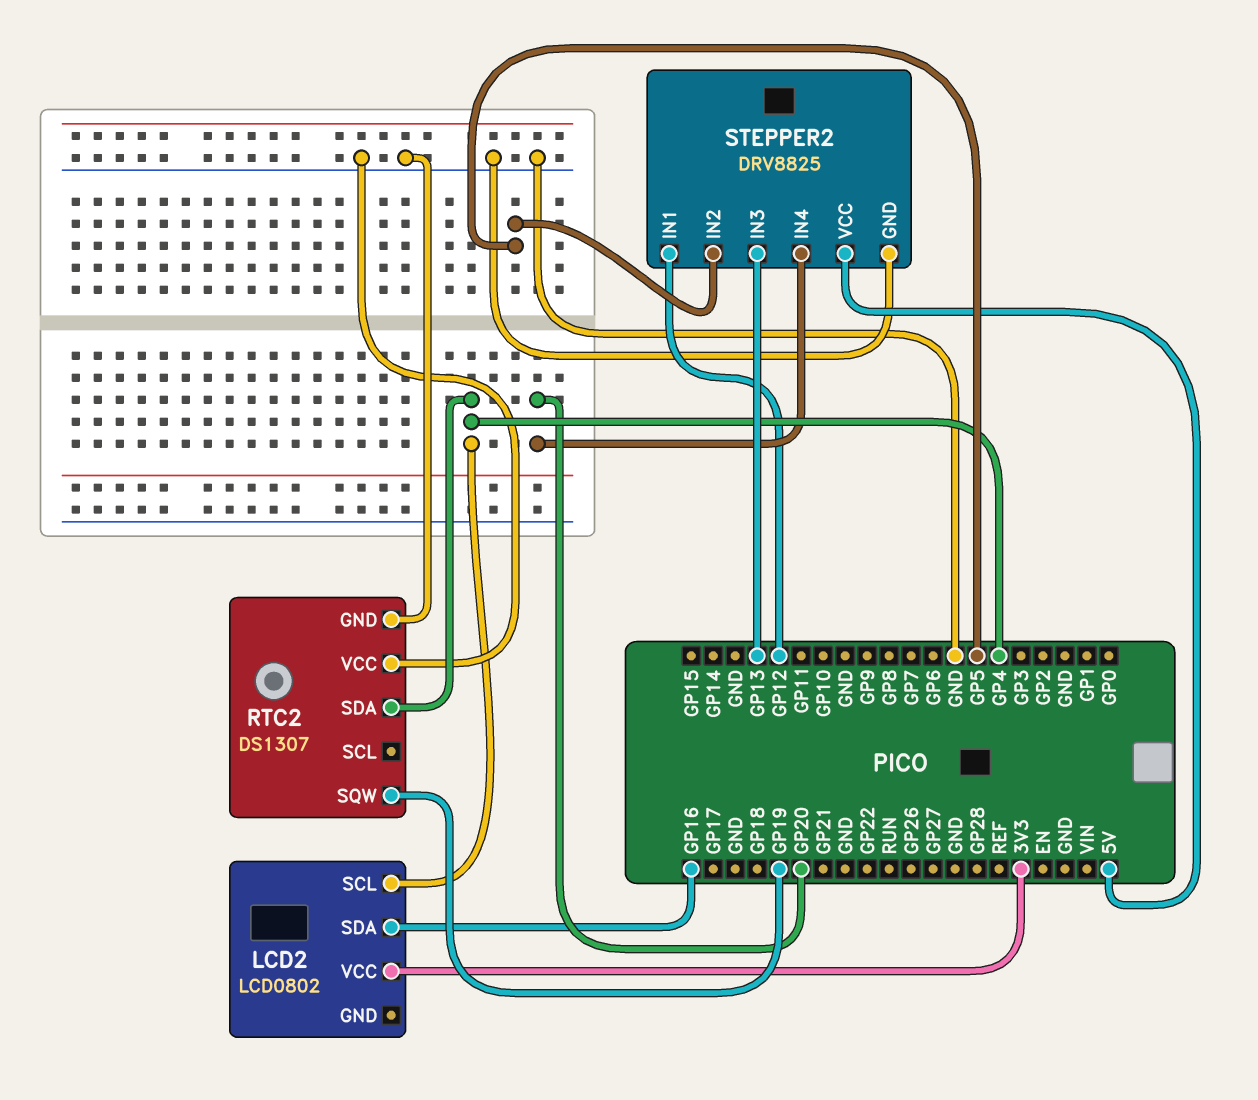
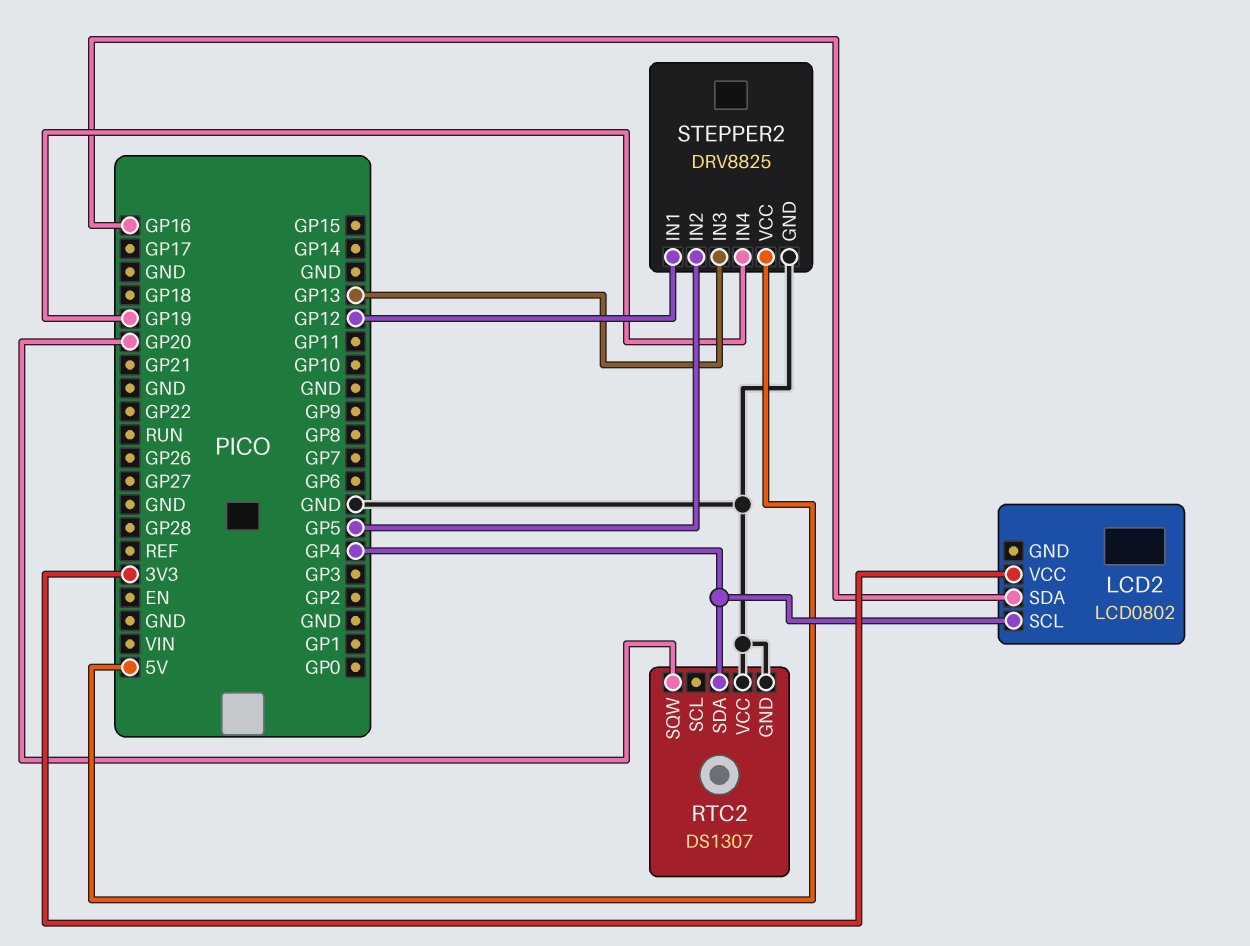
RTC2 pin SQW: GP19 -> GP20
STEPPER2 pin IN4: GP20 -> GP19

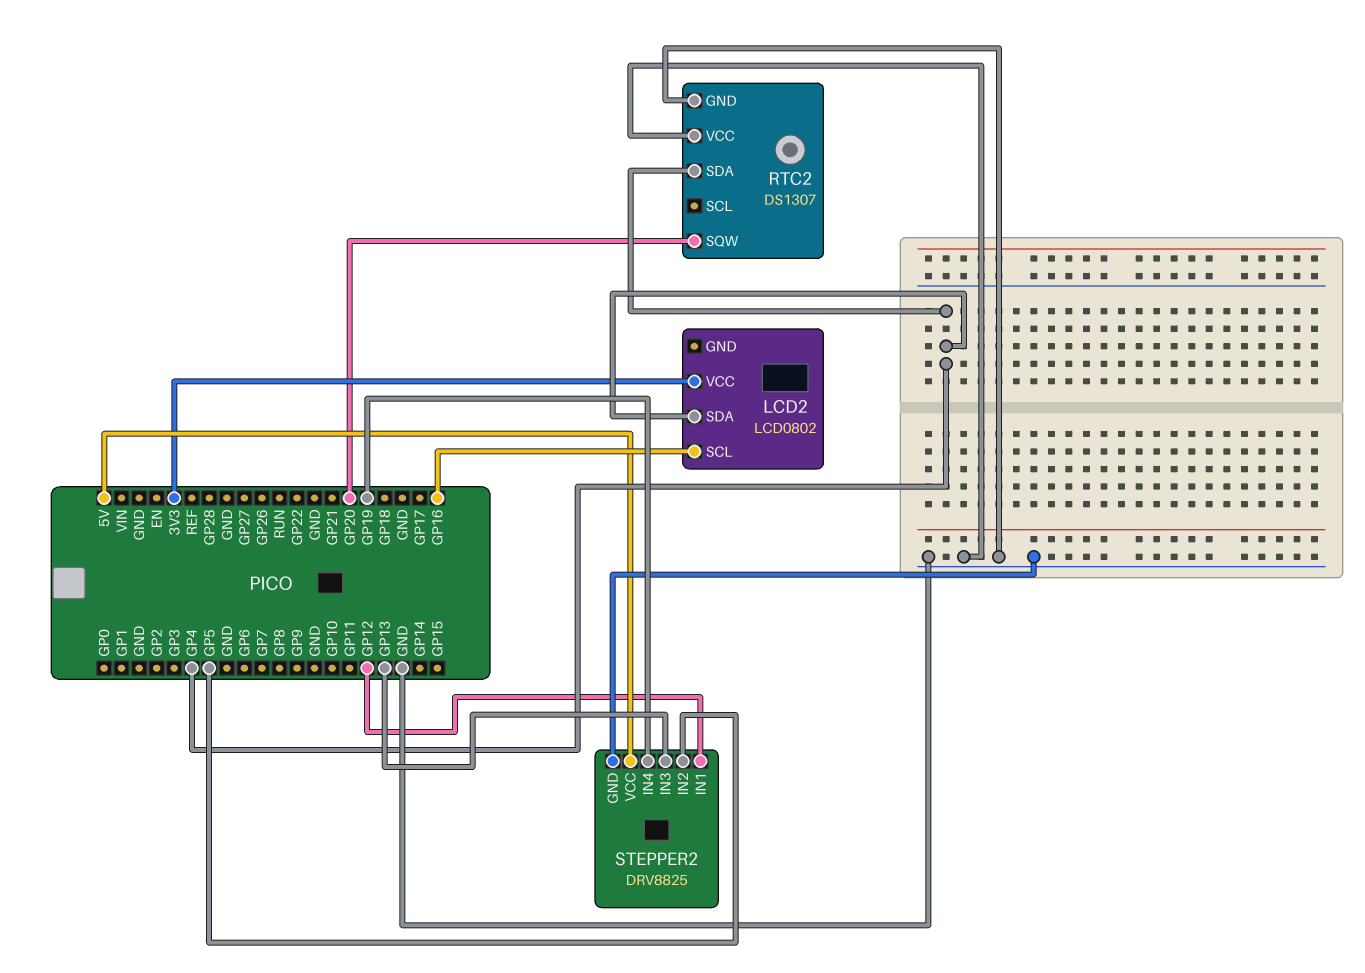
LCD2 pin SCL: GP4 -> GP16
LCD2 pin SDA: GP16 -> GP4

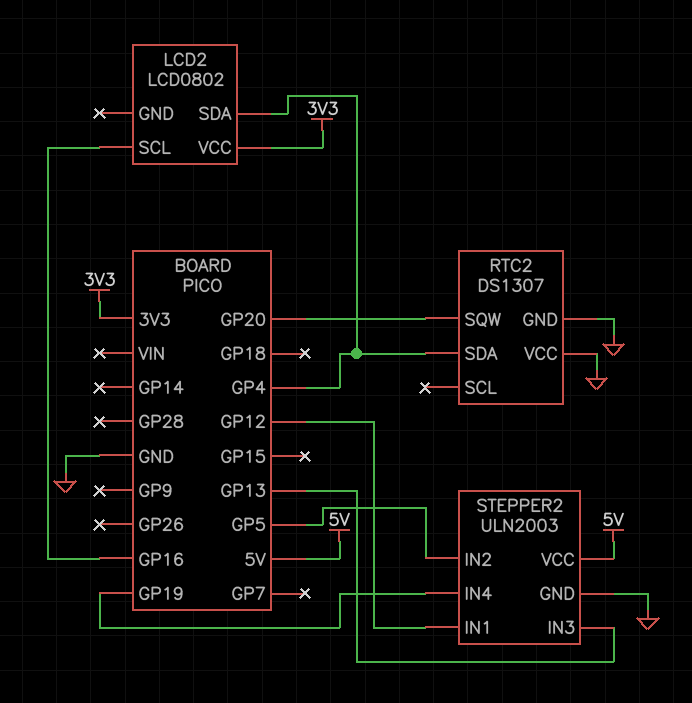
STEPPER2: DRV8825 -> ULN2003

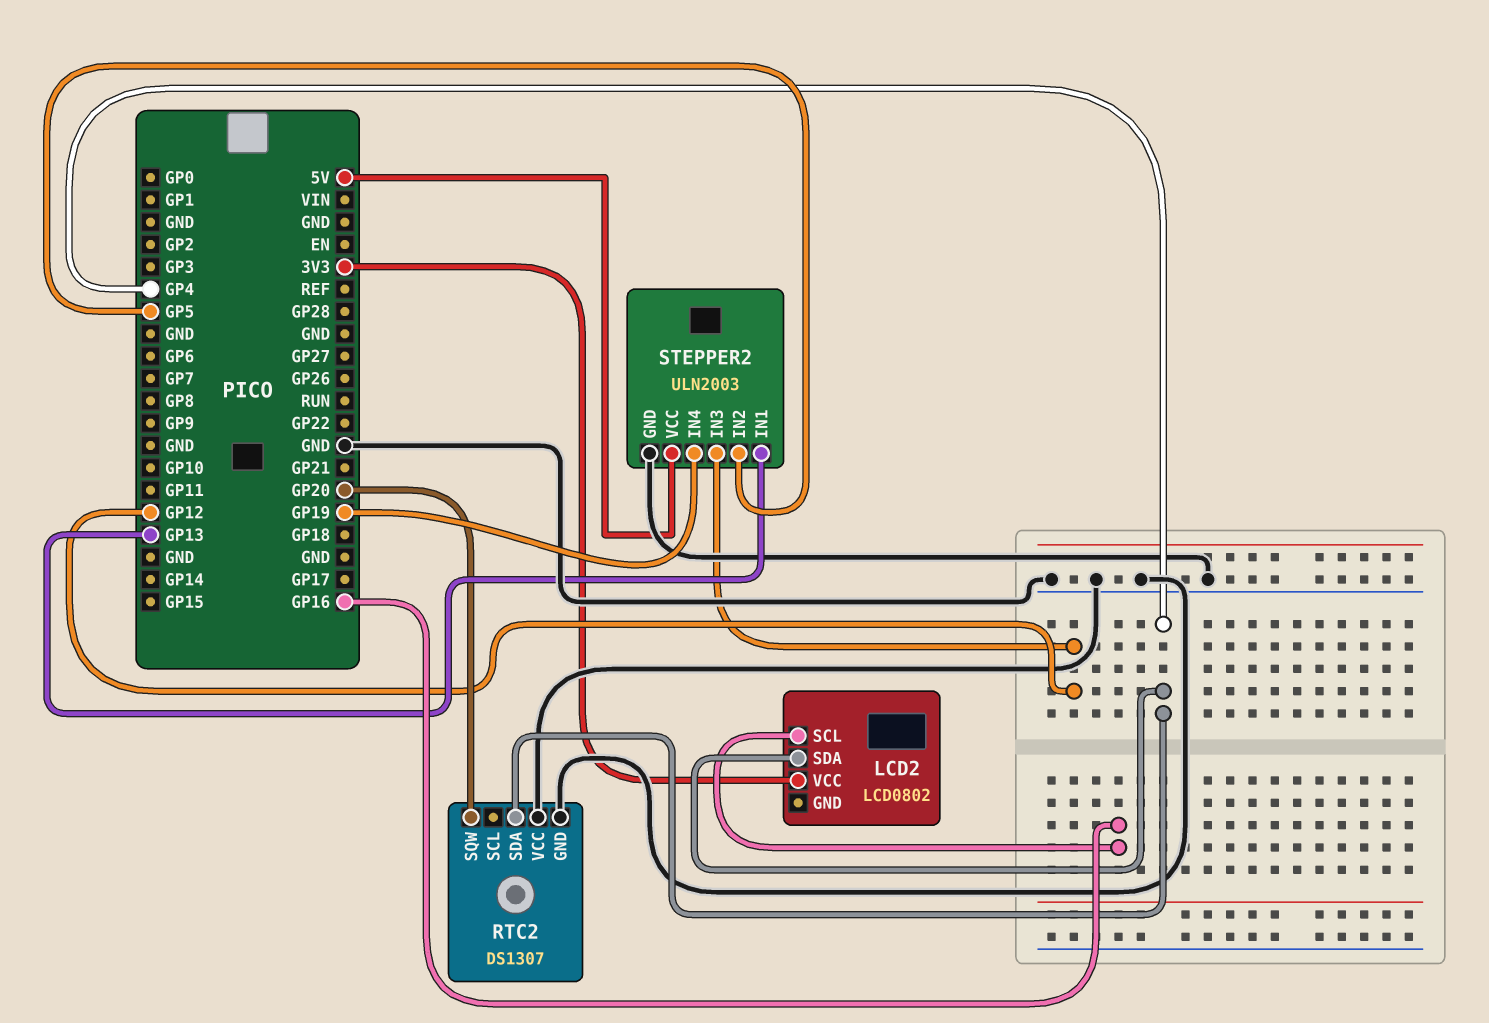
STEPPER2 pin IN1: GP12 -> GP13
STEPPER2 pin IN3: GP13 -> GP12

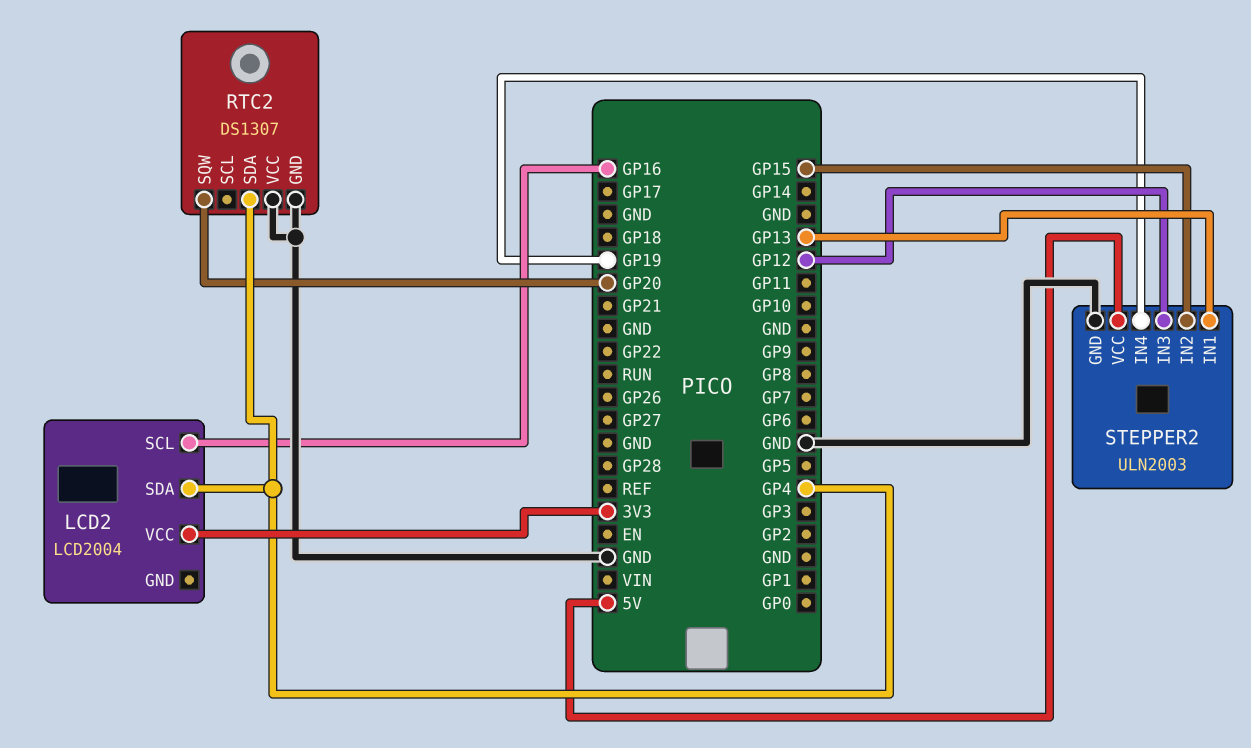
LCD2: LCD0802 -> LCD2004
STEPPER2 pin IN2: GP5 -> GP15

